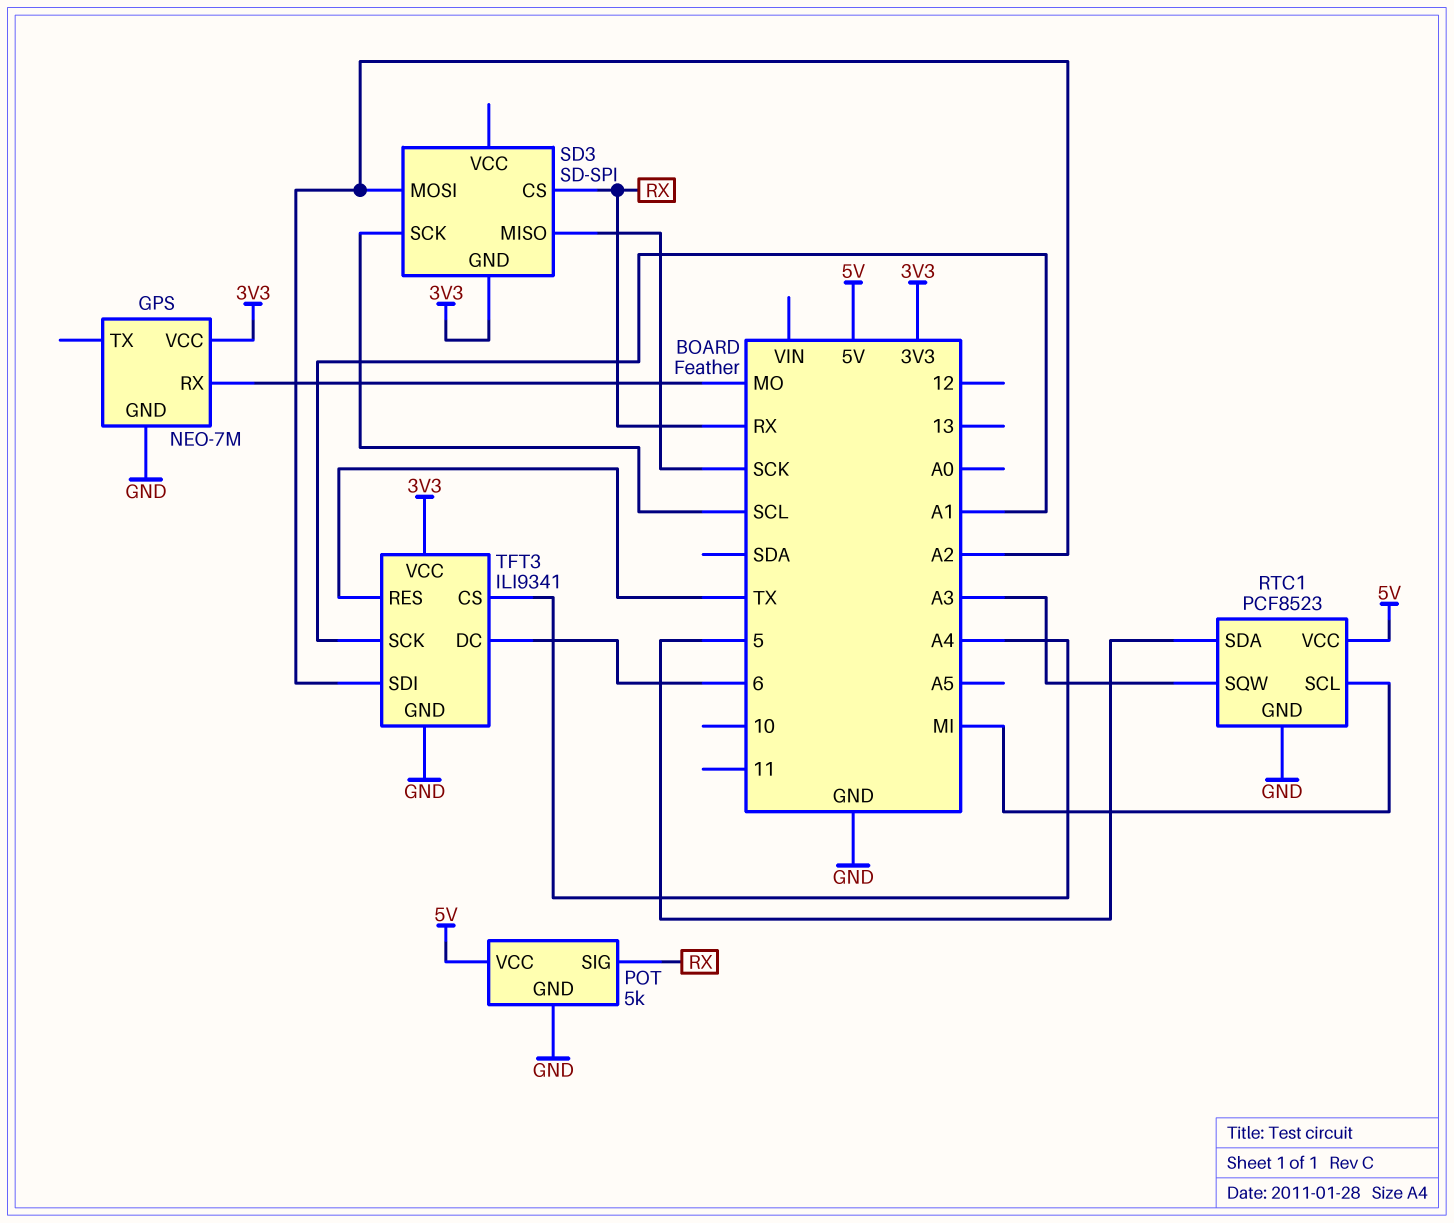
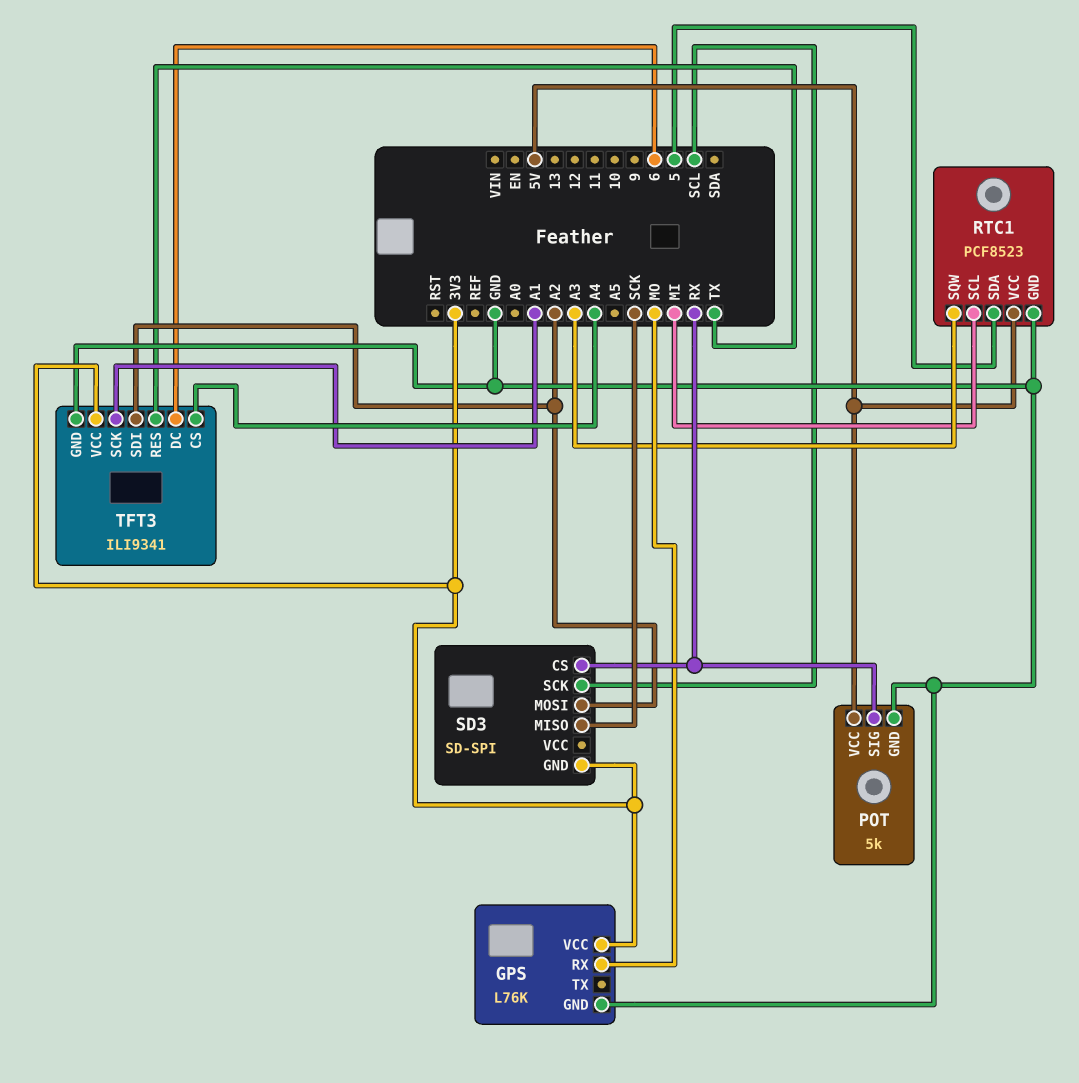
GPS: NEO-7M -> L76K

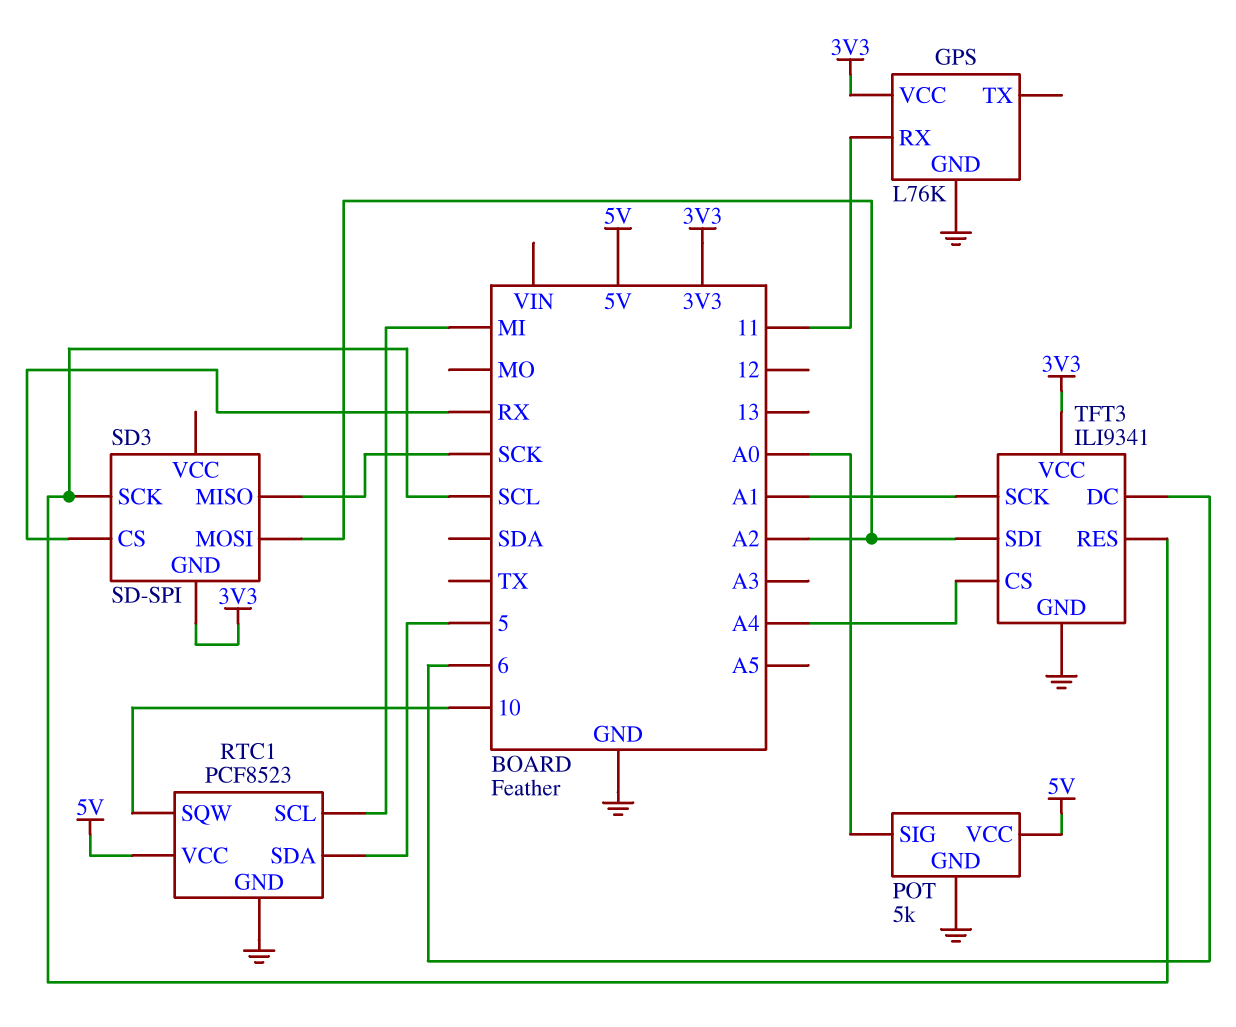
GPS pin RX: MO -> 11
POT pin SIG: RX -> A0
RTC1 pin SQW: A3 -> 10
TFT3 pin RES: TX -> SCL

